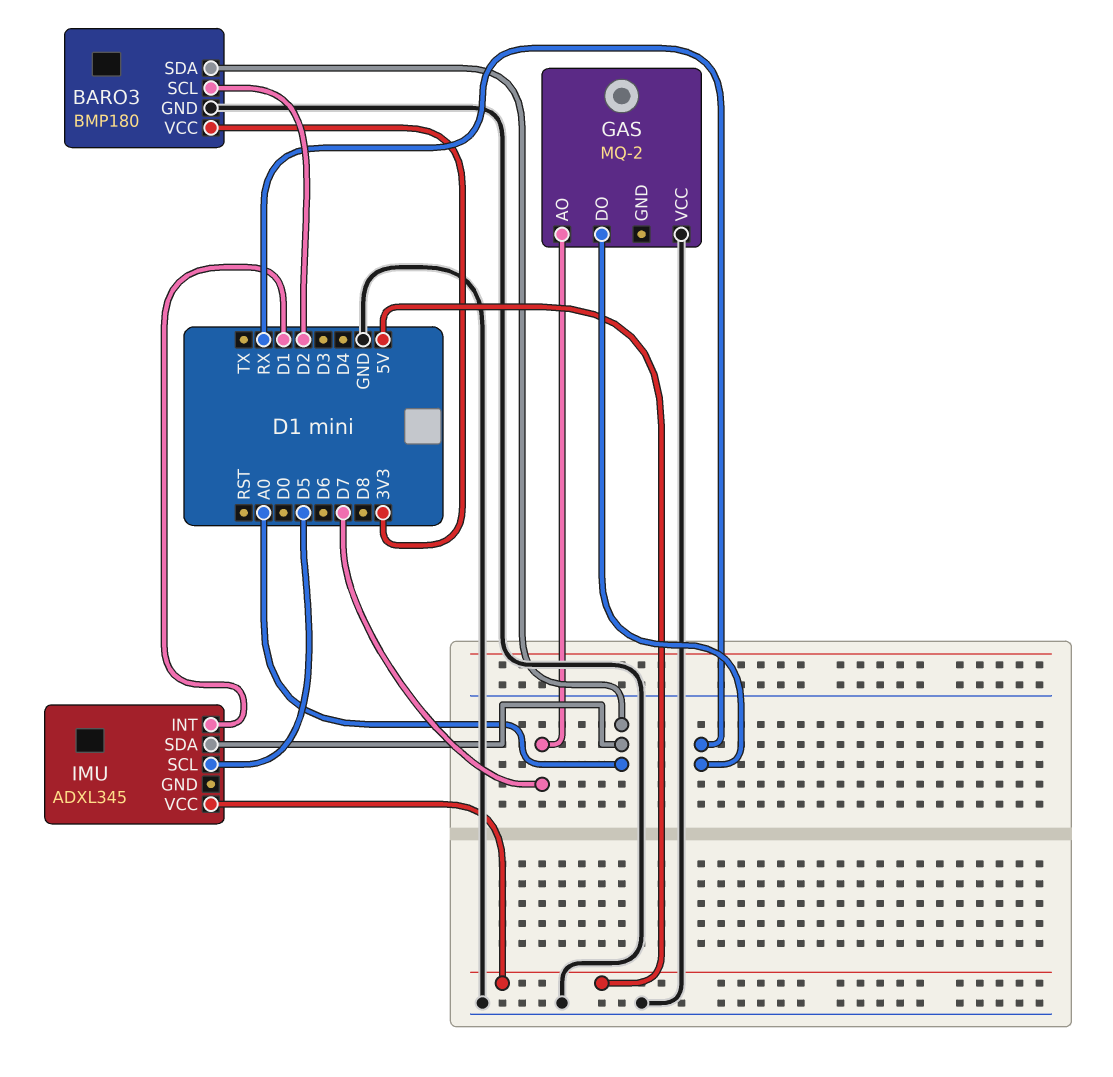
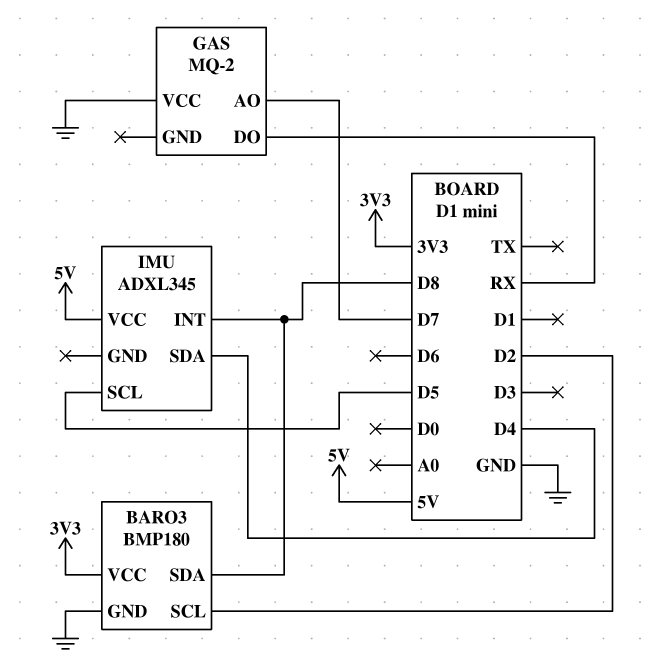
BARO3 pin SDA: A0 -> D8
IMU pin INT: D1 -> D8
IMU pin SDA: A0 -> D4

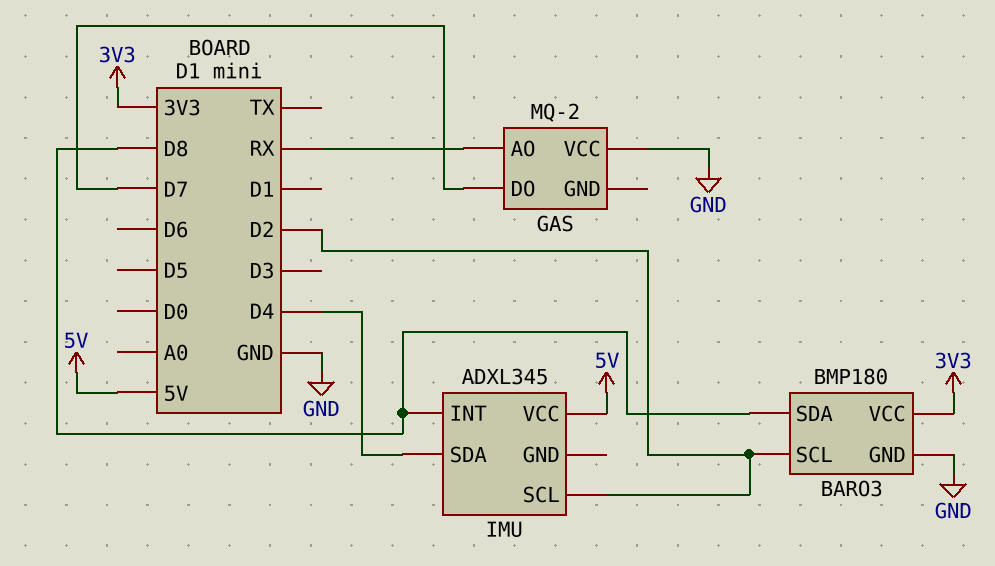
GAS pin AO: D7 -> RX
GAS pin DO: RX -> D7
IMU pin SCL: D5 -> D2

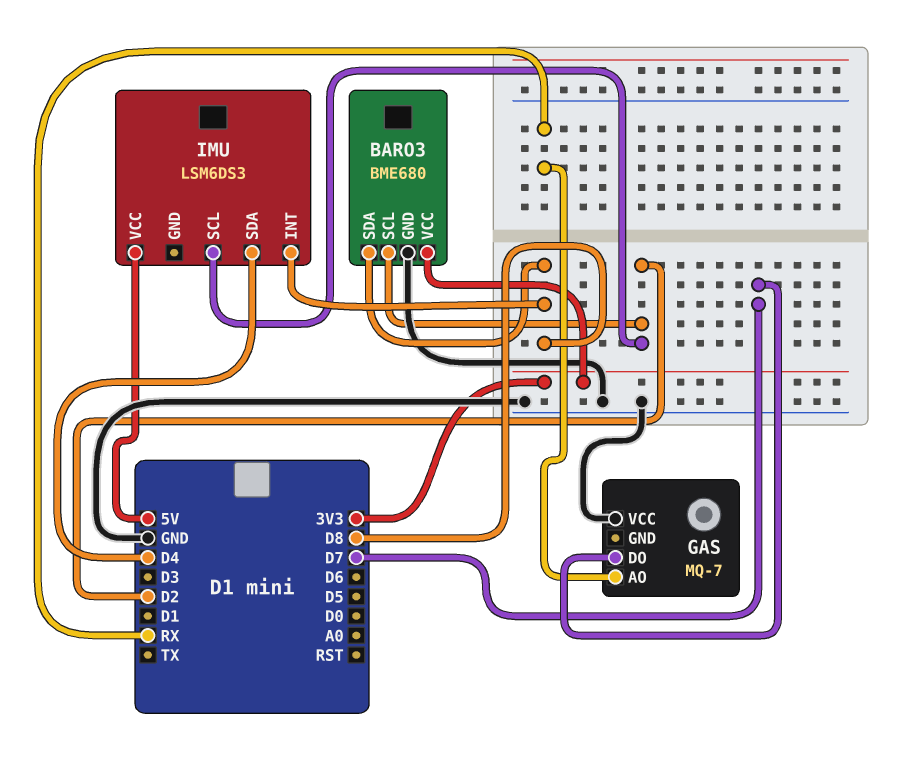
BARO3: BMP180 -> BME680
GAS: MQ-2 -> MQ-7
IMU: ADXL345 -> LSM6DS3

